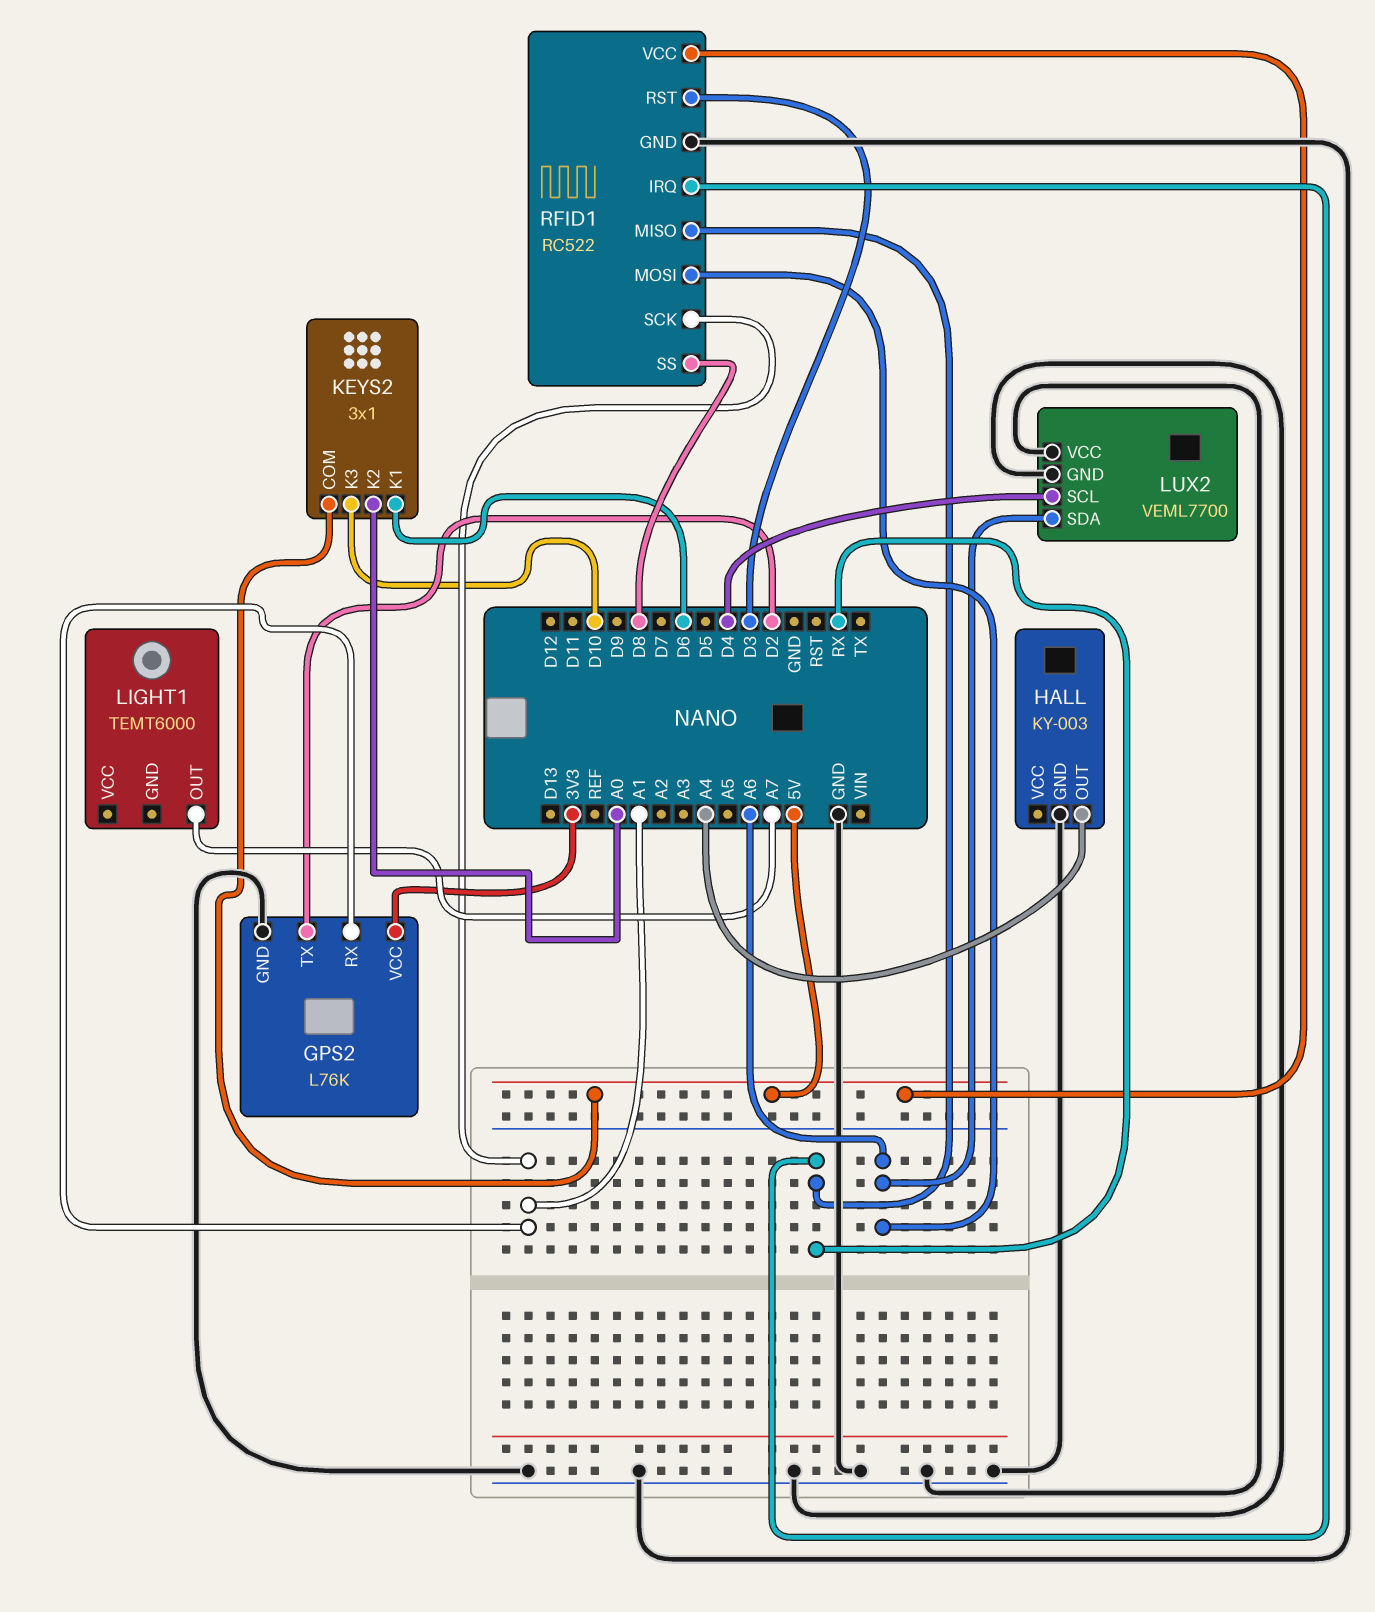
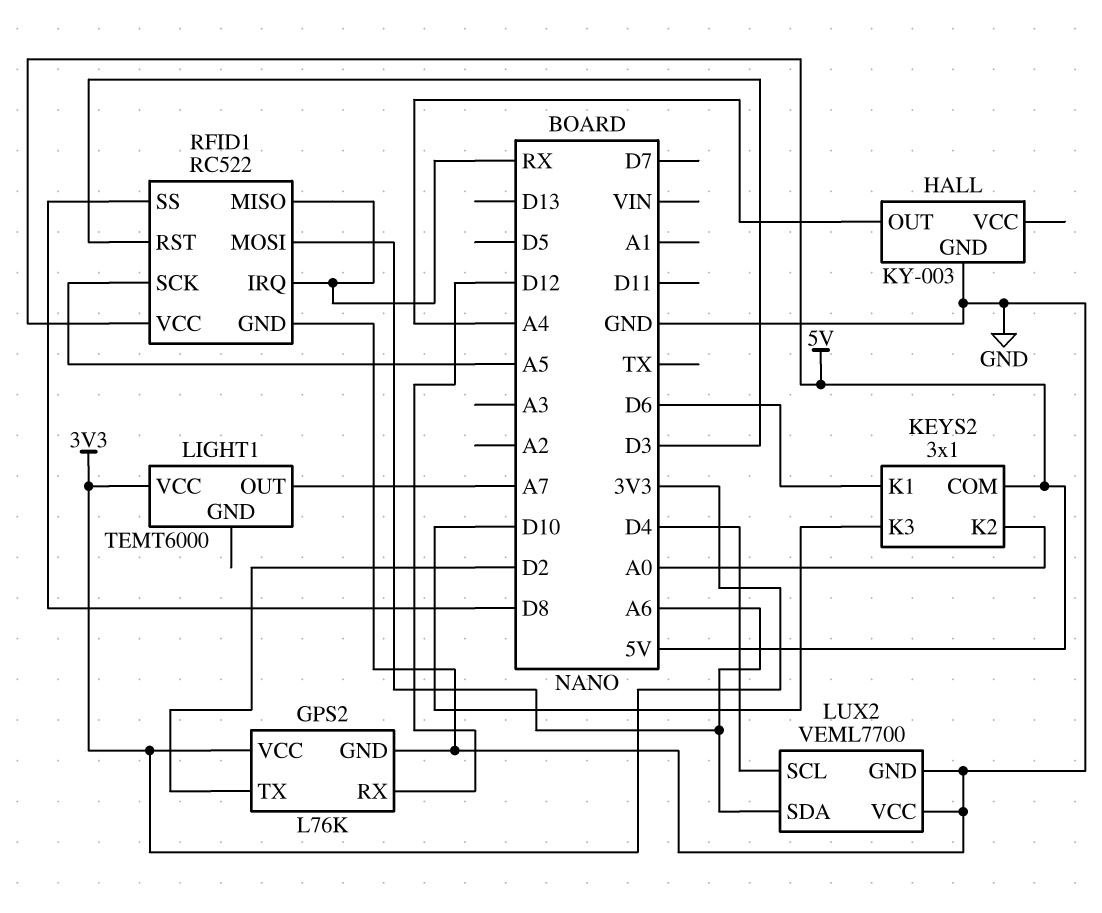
GPS2 pin RX: A1 -> D12
LIGHT1 pin VCC: none -> 3V3
RFID1 pin SCK: A1 -> A5

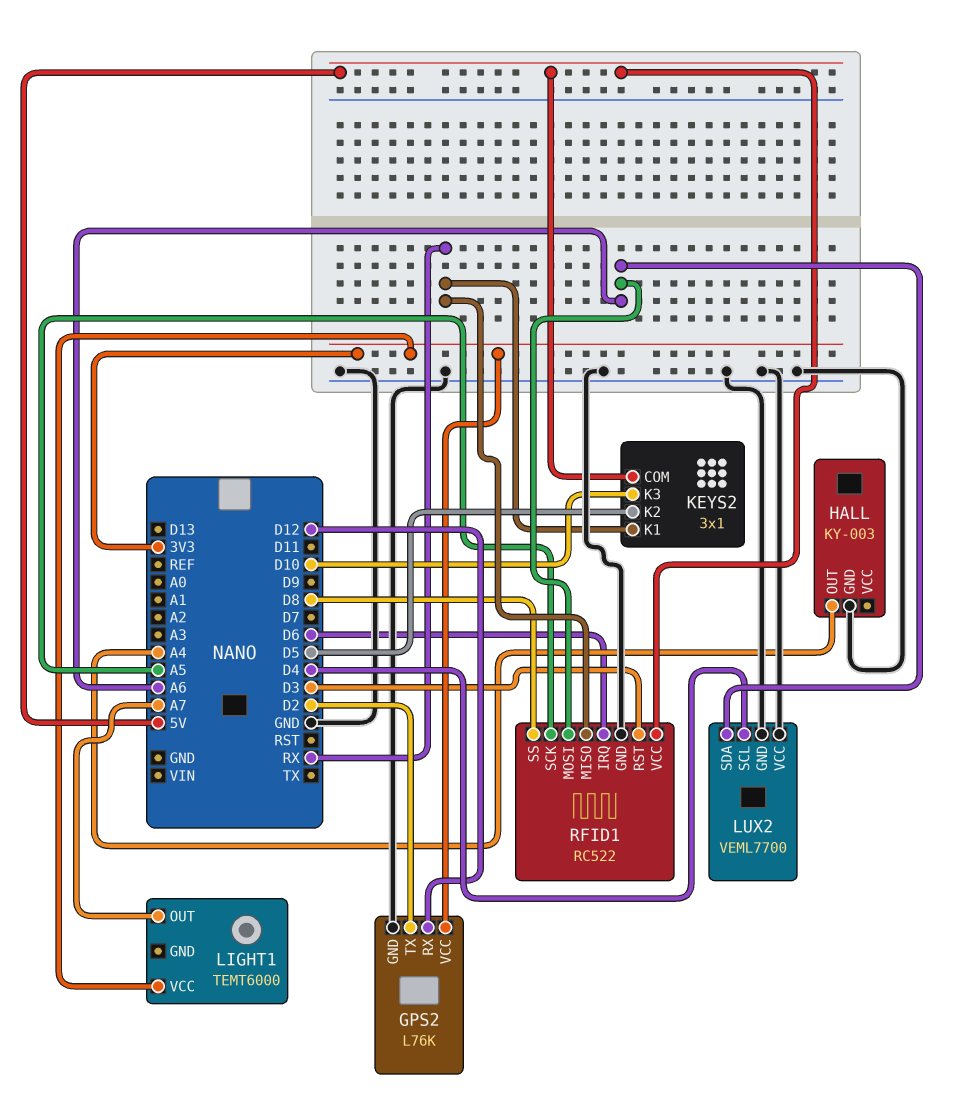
KEYS2 pin K1: D6 -> RX
KEYS2 pin K2: A0 -> D5
RFID1 pin IRQ: RX -> D6

